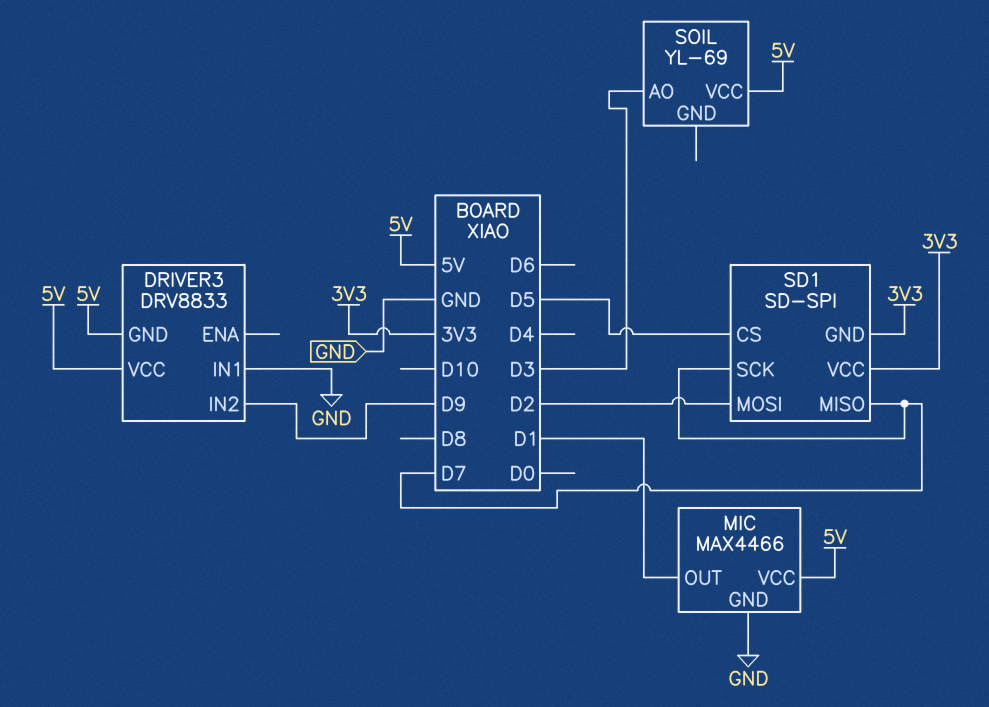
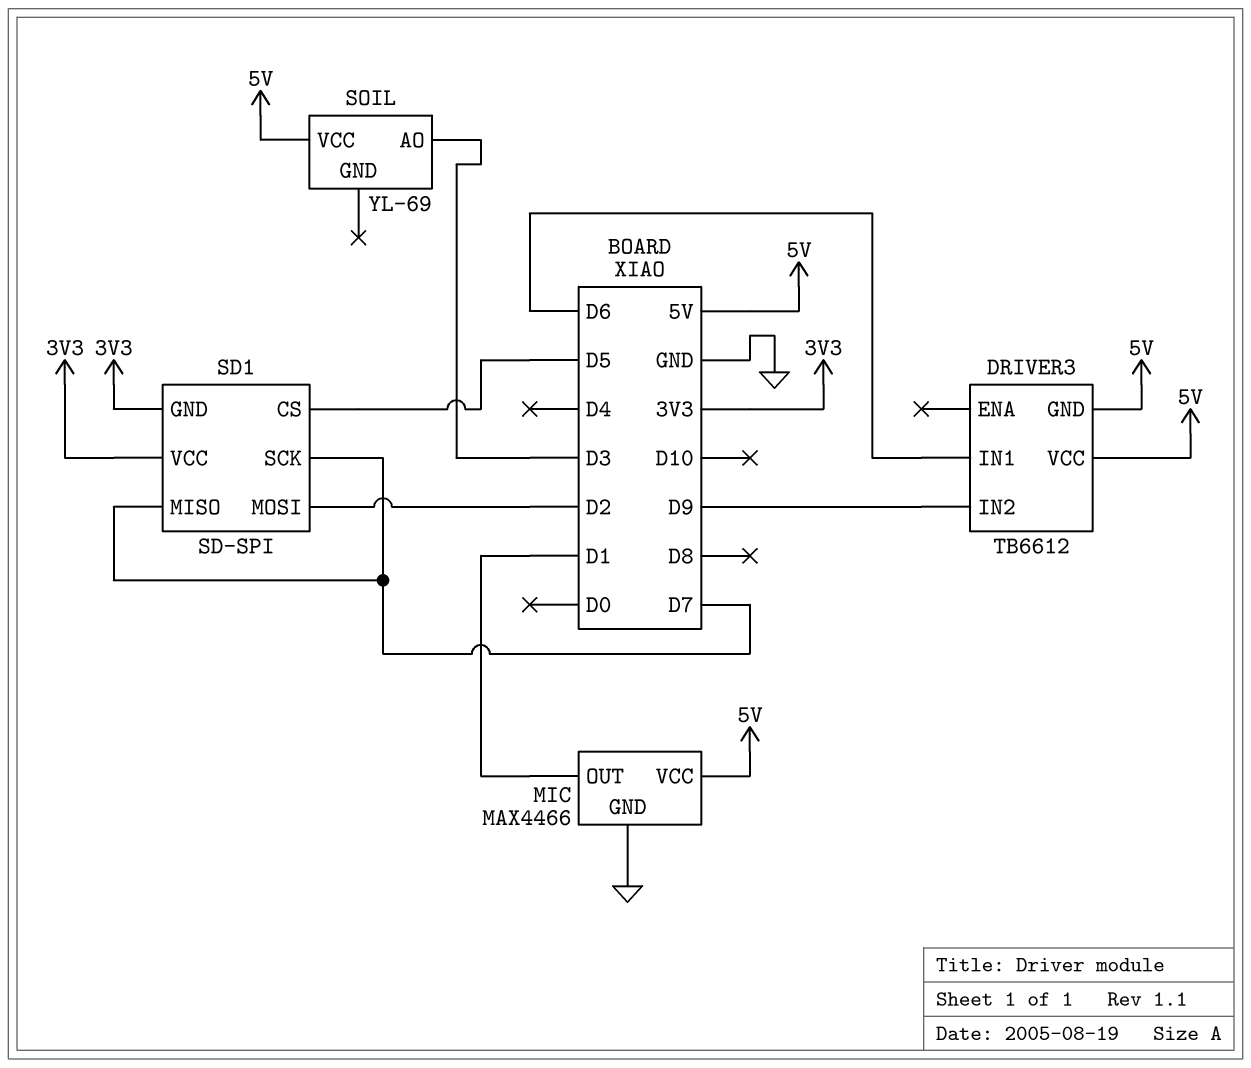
DRIVER3: DRV8833 -> TB6612
DRIVER3 pin IN1: GND -> D6

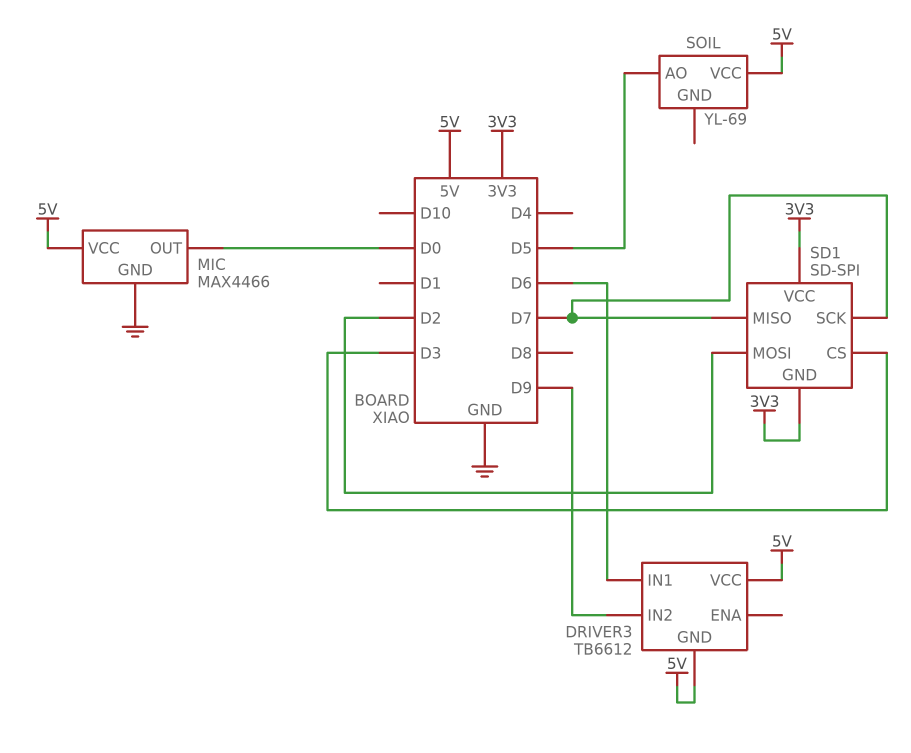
MIC pin OUT: D1 -> D0
SD1 pin CS: D5 -> D3
SOIL pin AO: D3 -> D5

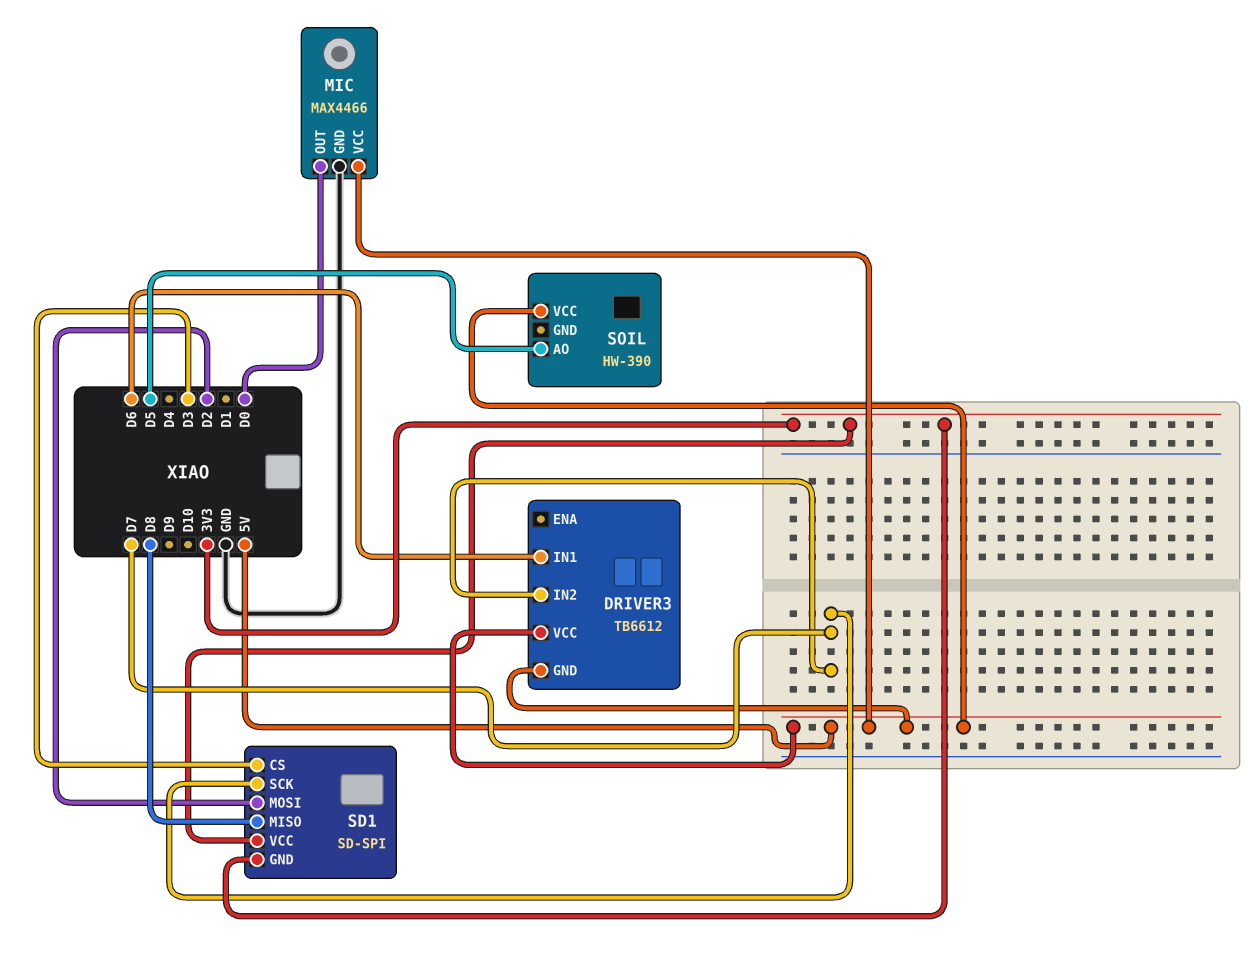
DRIVER3 pin IN2: D9 -> D7
SD1 pin MISO: D7 -> D8
SOIL: YL-69 -> HW-390

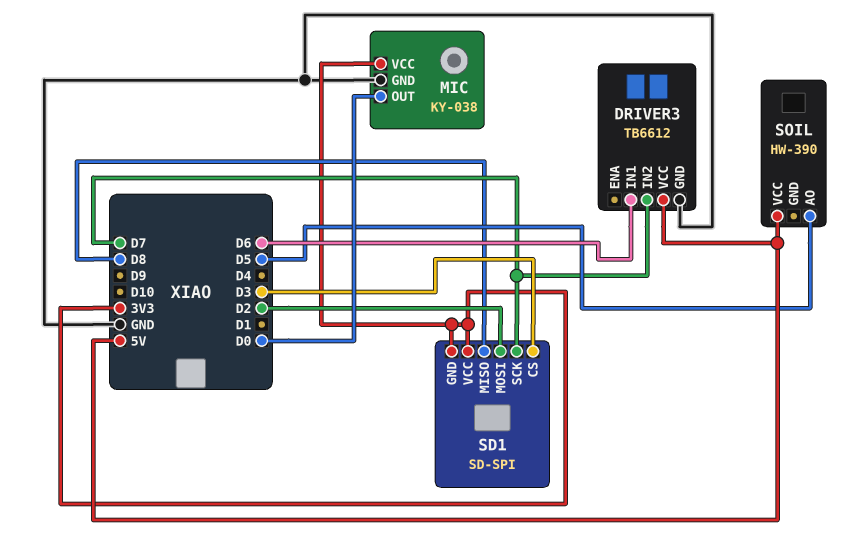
DRIVER3 pin GND: 5V -> GND
MIC: MAX4466 -> KY-038
MIC pin VCC: 5V -> 3V3

